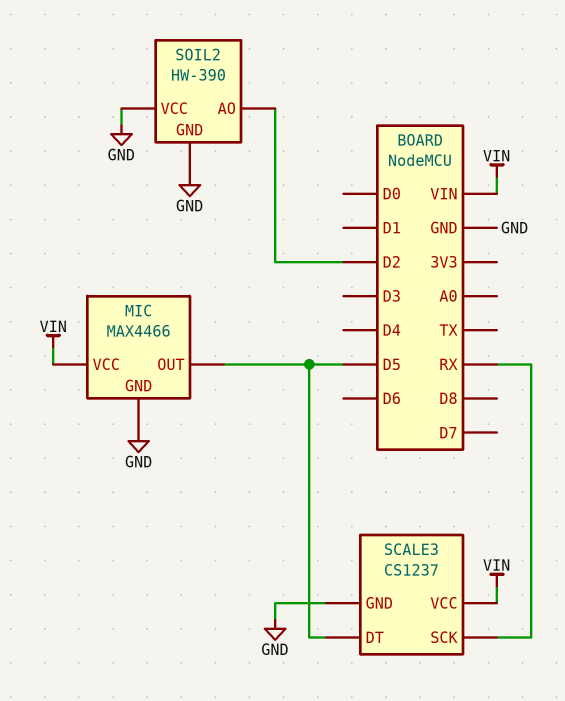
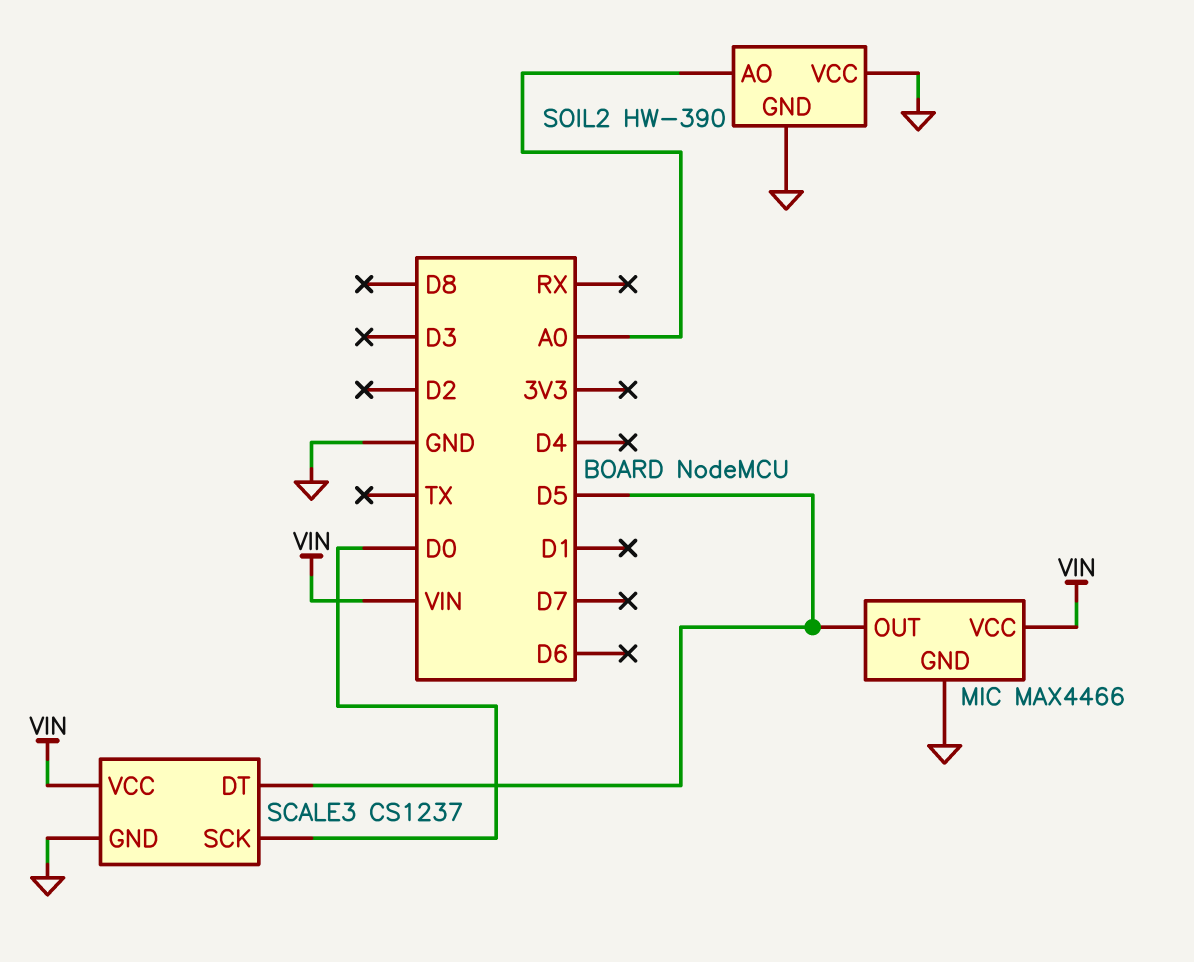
SCALE3 pin SCK: RX -> D0
SOIL2 pin AO: D2 -> A0

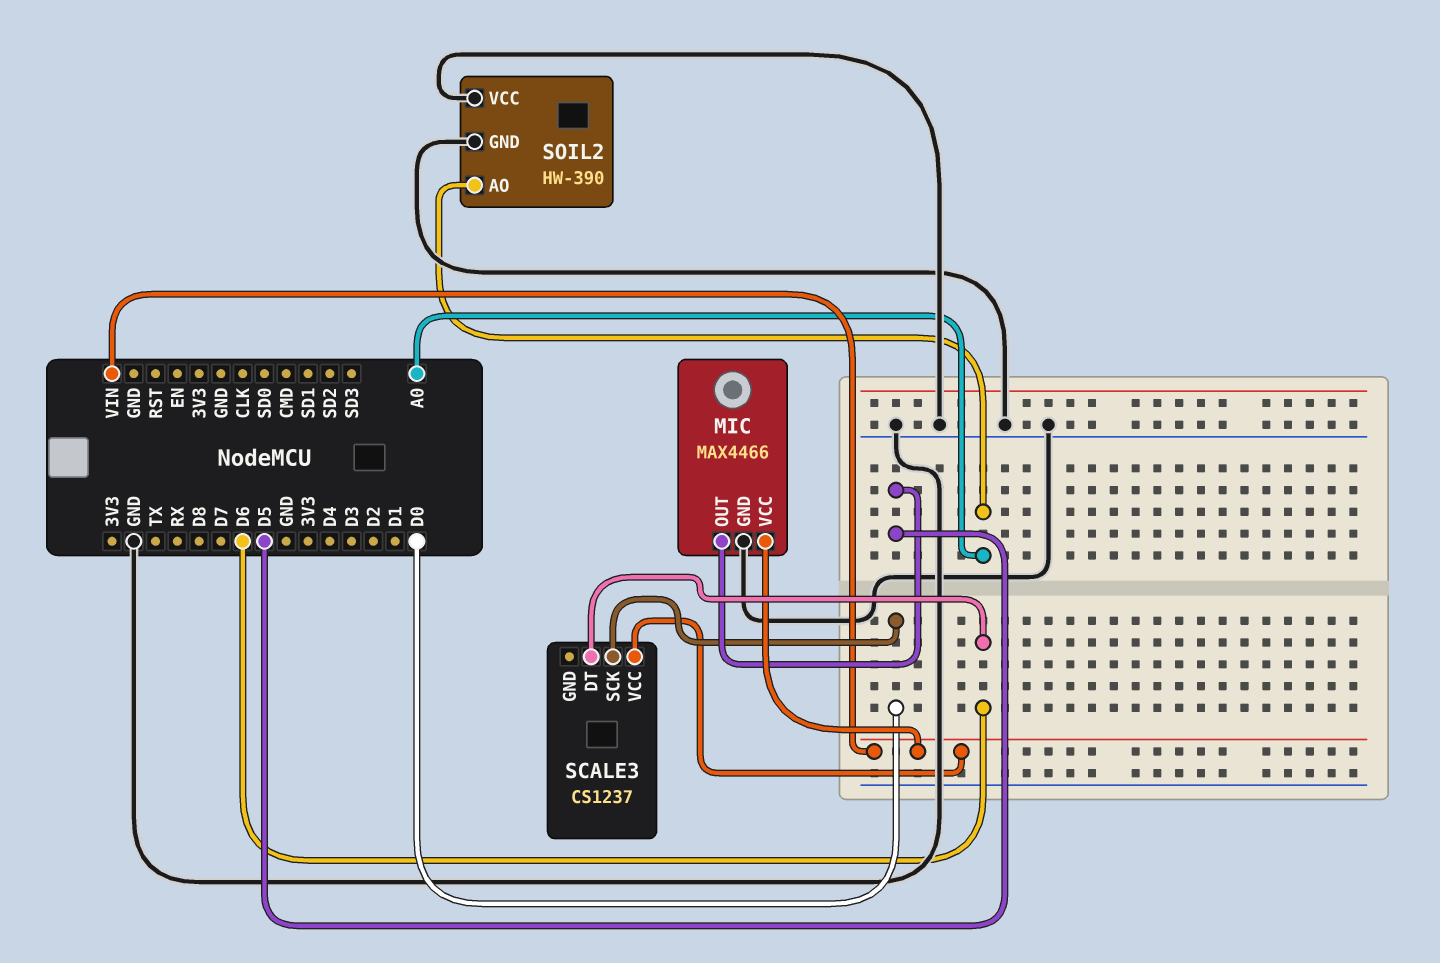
SCALE3 pin DT: D5 -> D6
SCALE3 pin GND: GND -> none

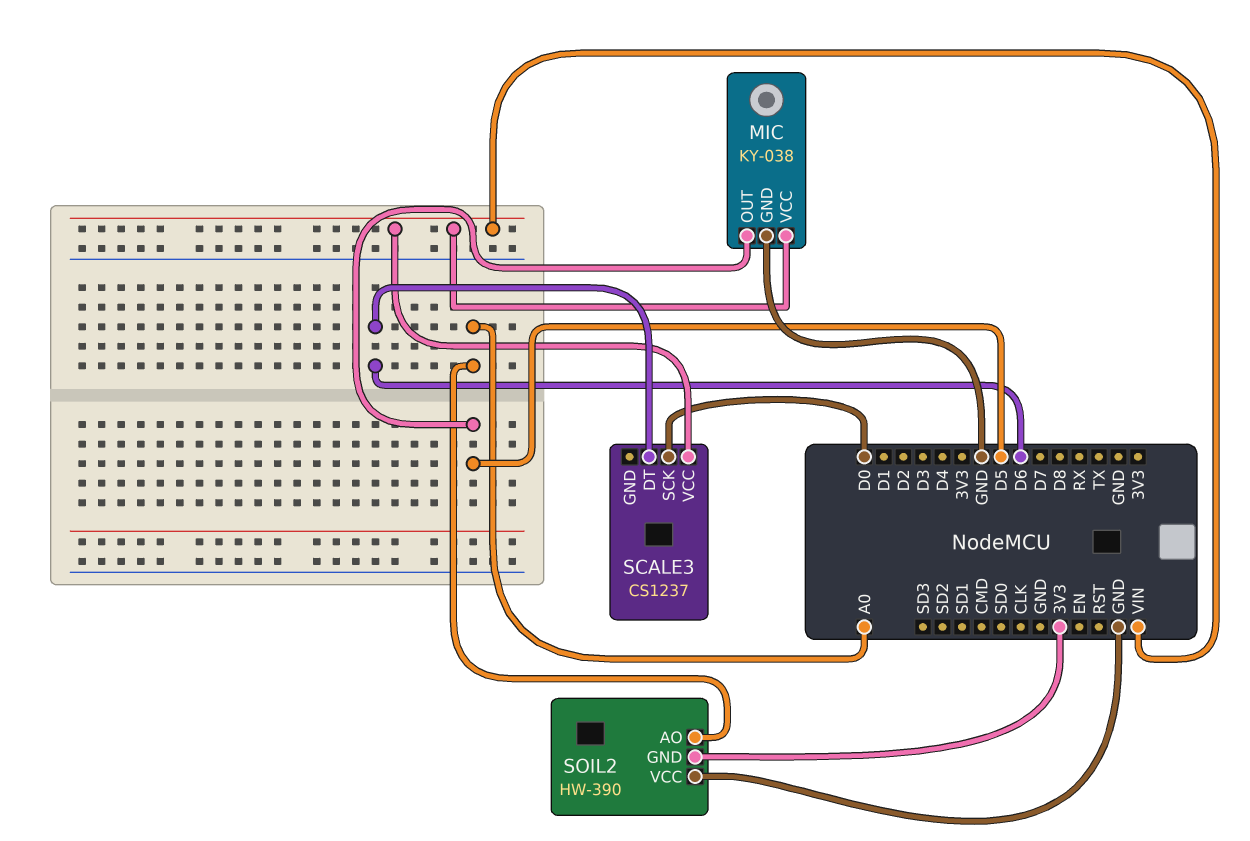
MIC: MAX4466 -> KY-038
SOIL2 pin GND: GND -> 3V3

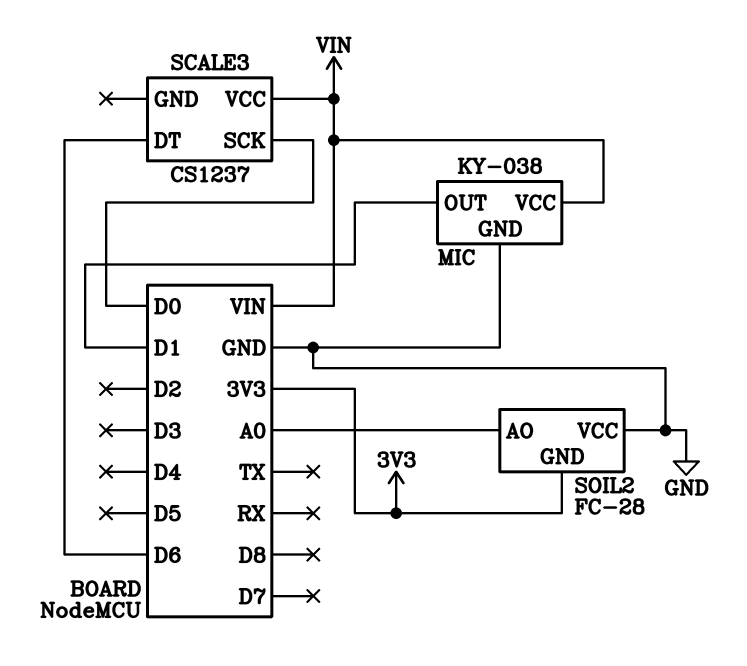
MIC pin OUT: D5 -> D1
SOIL2: HW-390 -> FC-28

